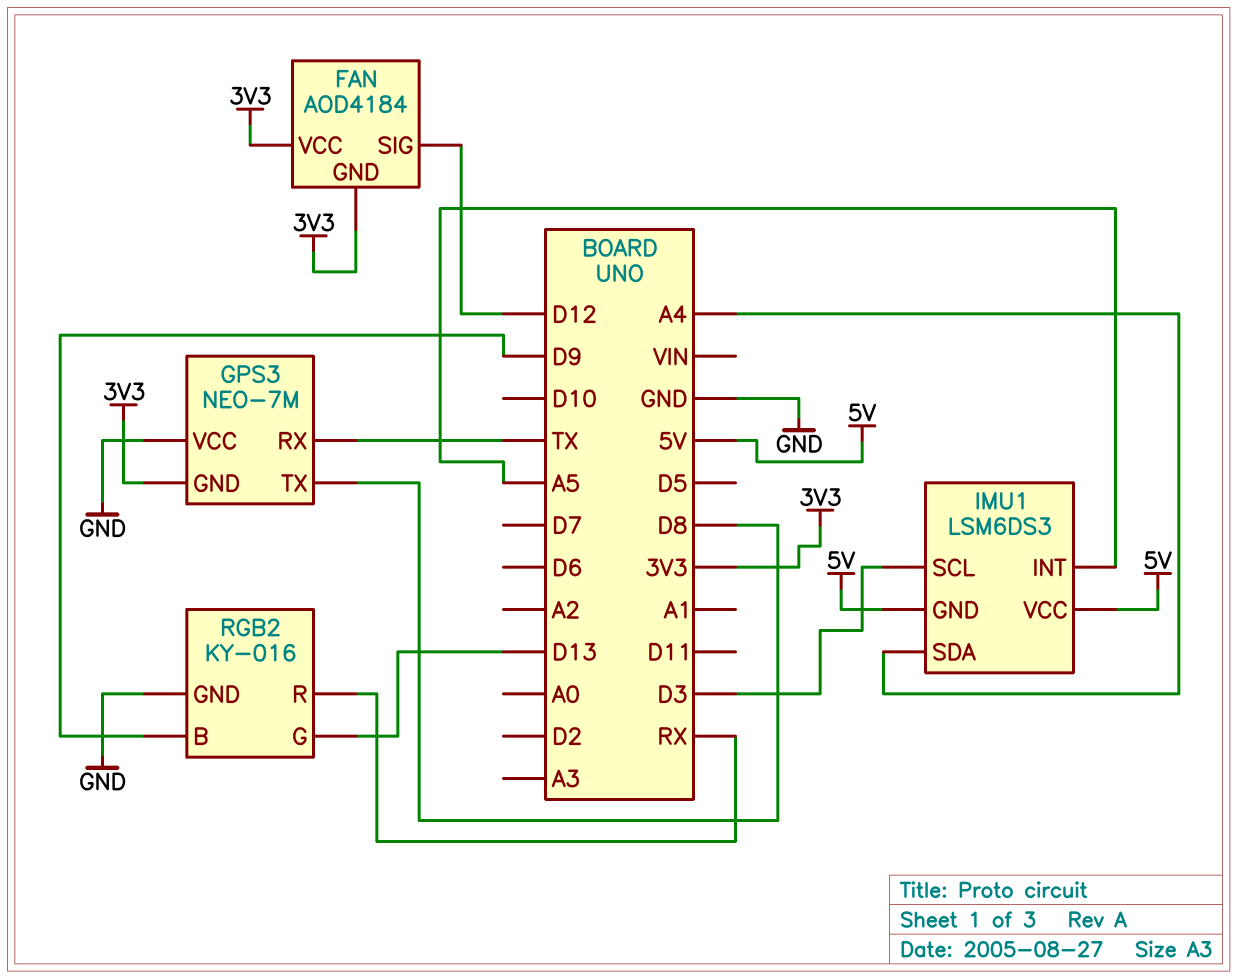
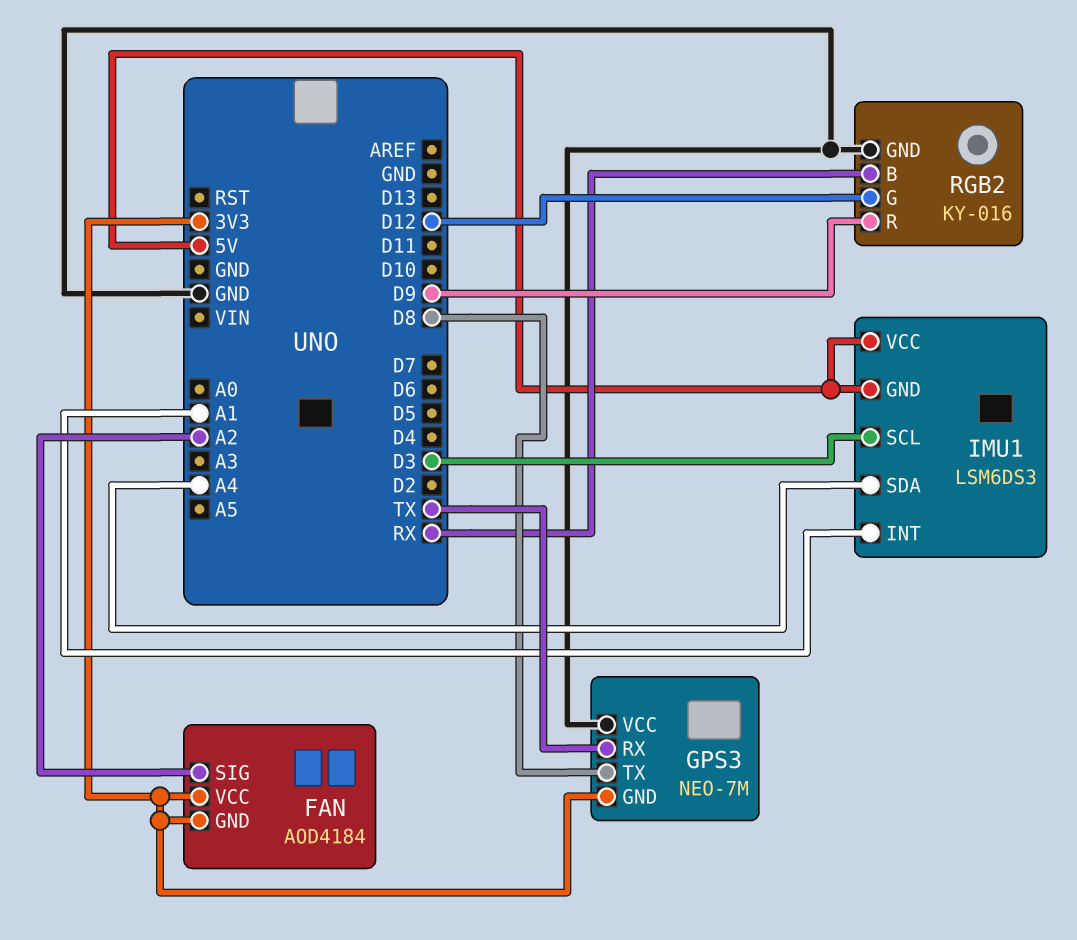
FAN pin SIG: D12 -> A2
IMU1 pin INT: A5 -> A1
RGB2 pin B: D9 -> RX
RGB2 pin G: D13 -> D12
RGB2 pin R: RX -> D9

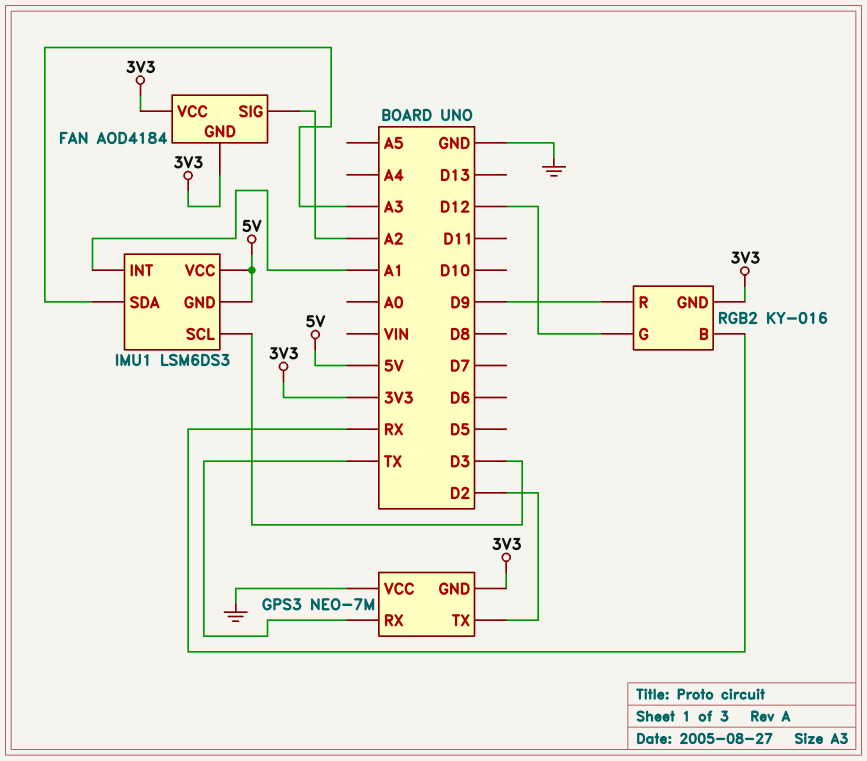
GPS3 pin TX: D8 -> D2
IMU1 pin SDA: A4 -> A3
RGB2 pin GND: GND -> 3V3

